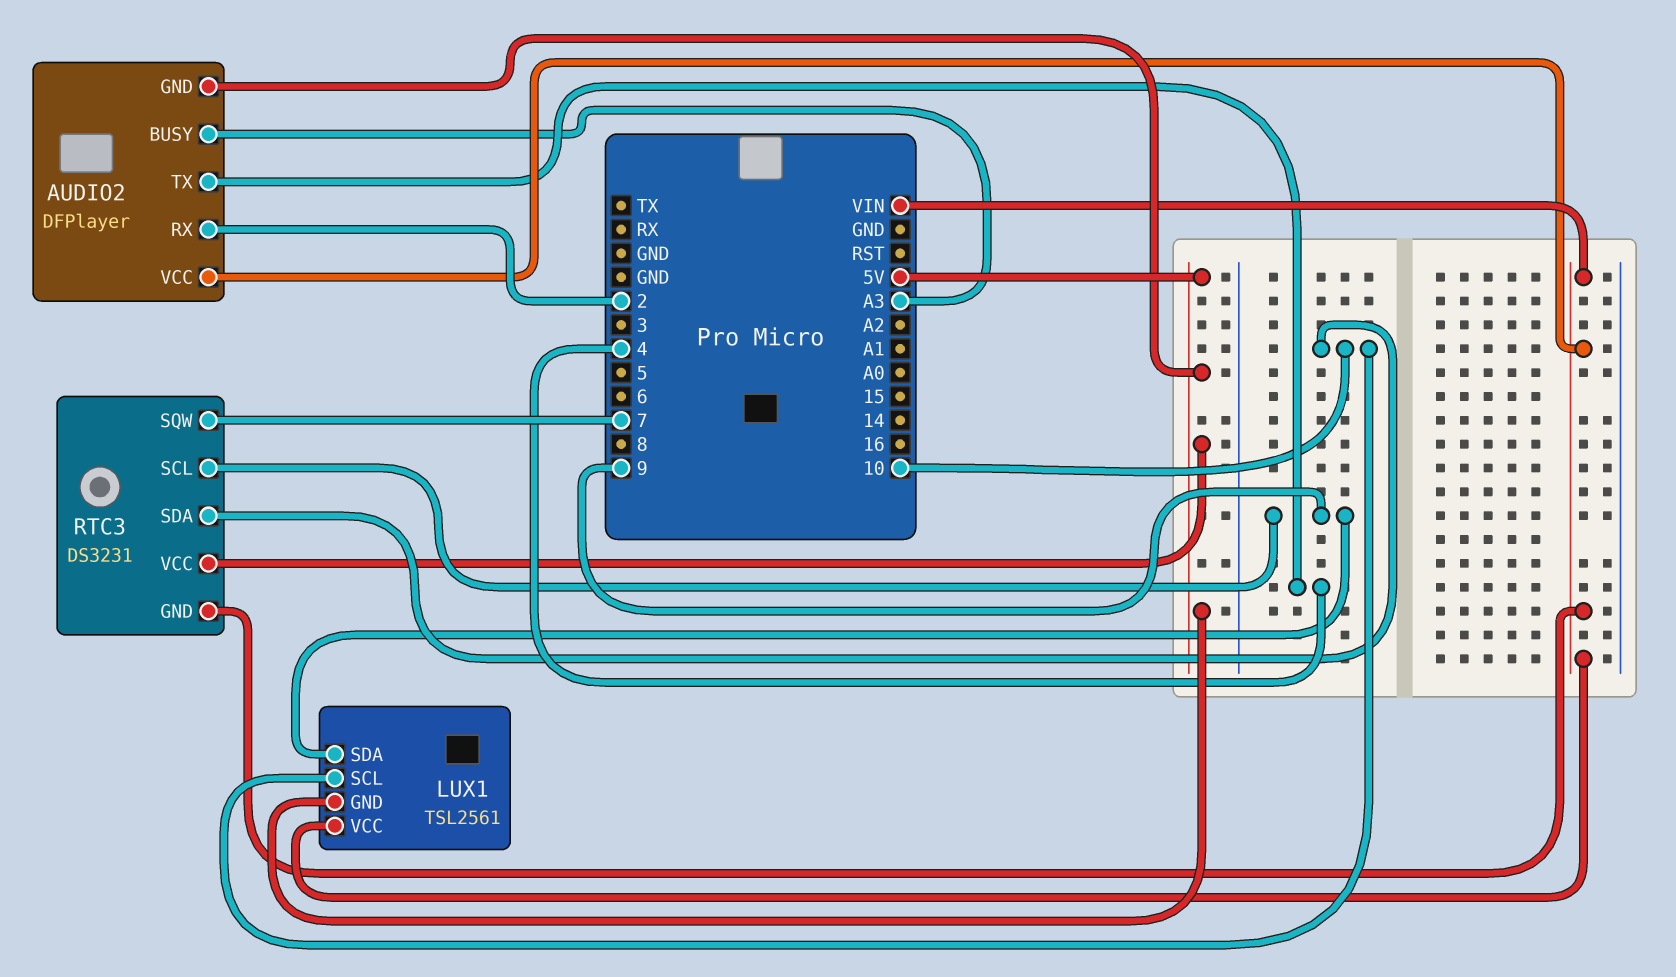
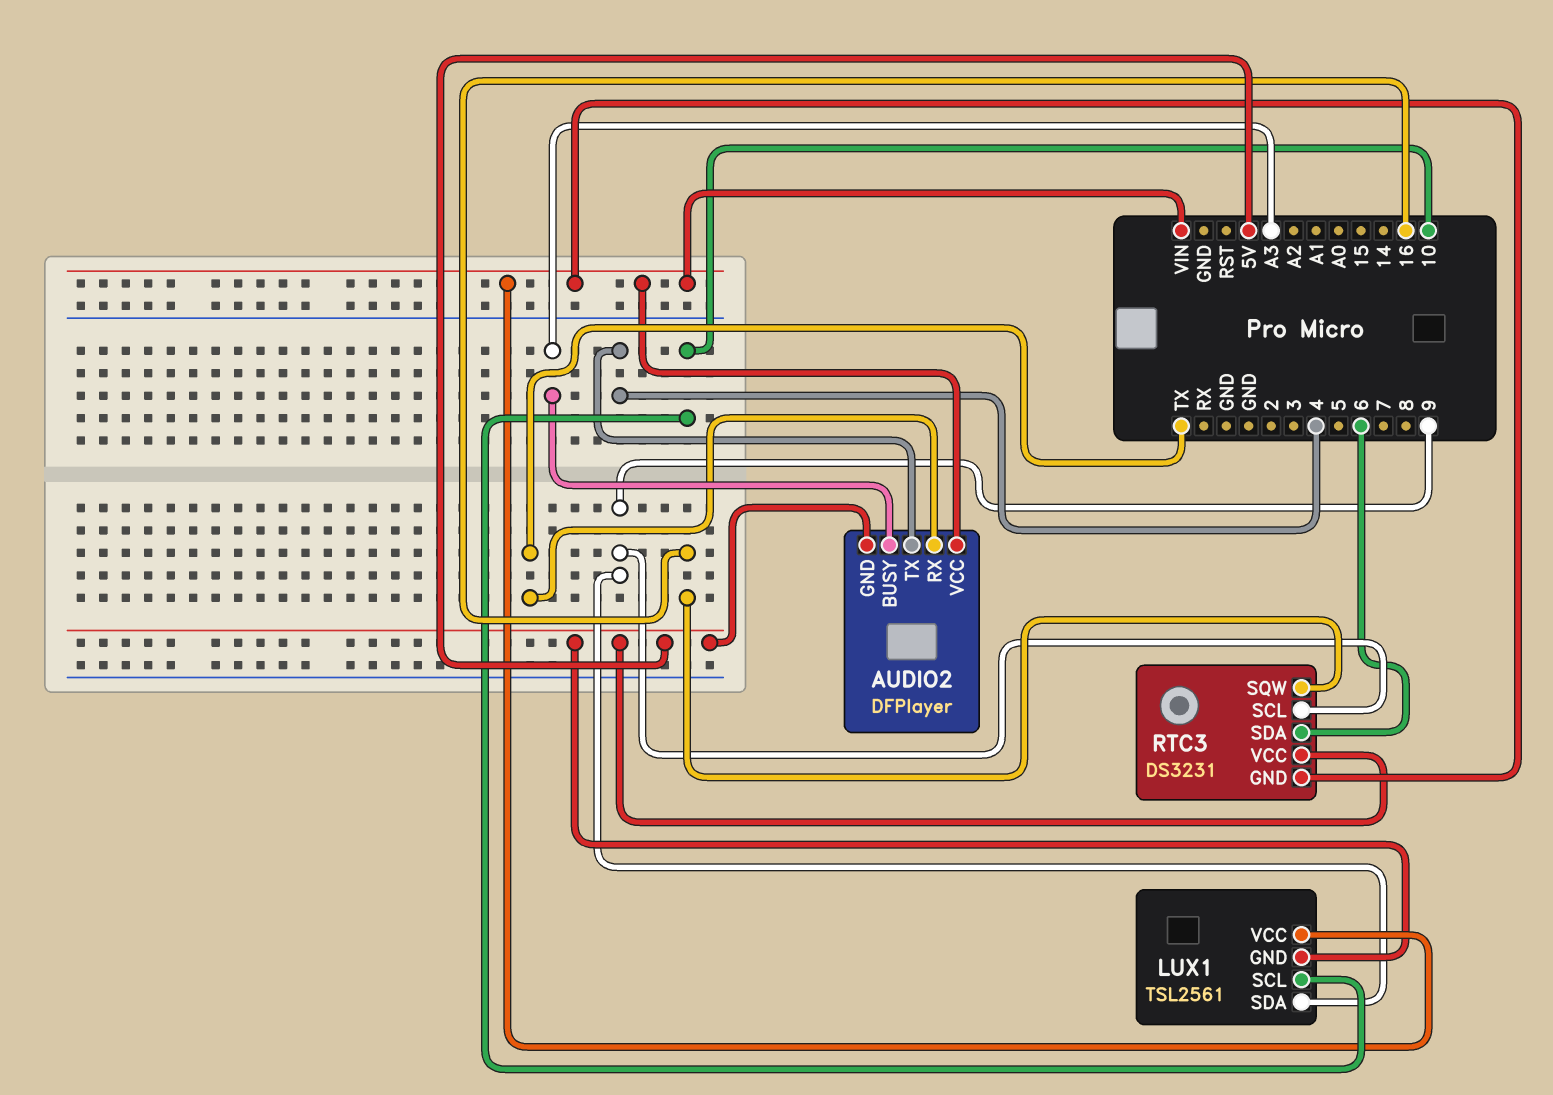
AUDIO2 pin RX: 2 -> TX
RTC3 pin SDA: 10 -> 6
RTC3 pin SQW: 7 -> 16

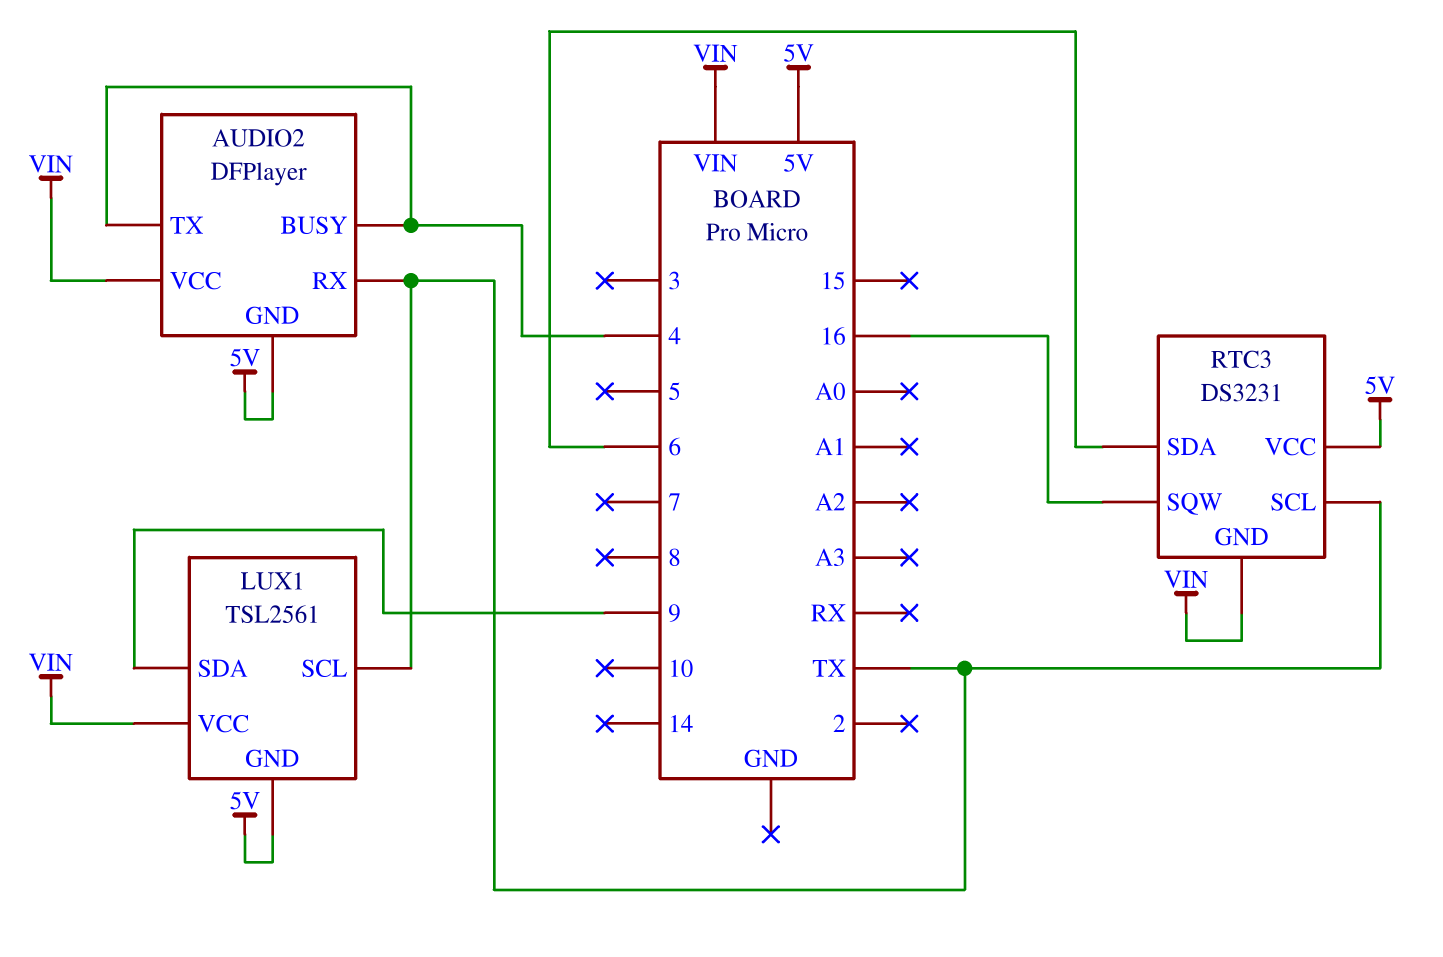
AUDIO2 pin BUSY: A3 -> 4
LUX1 pin SCL: 10 -> TX
RTC3 pin SCL: 9 -> TX

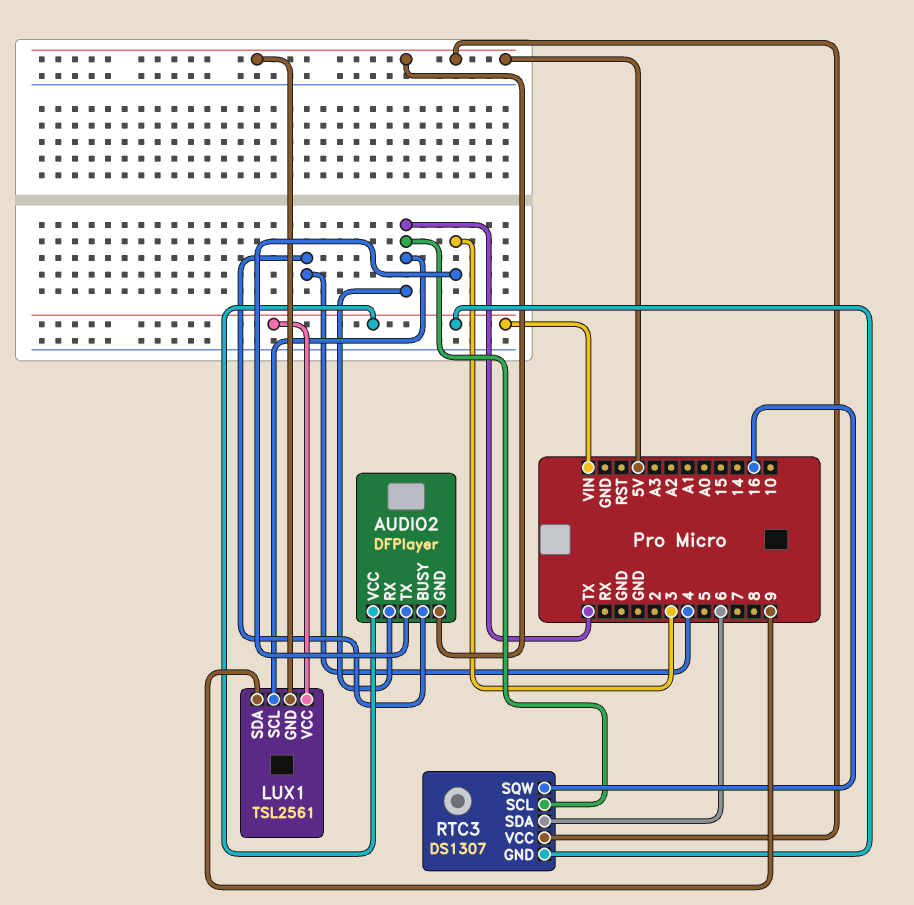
AUDIO2 pin TX: 4 -> 3
RTC3: DS3231 -> DS1307

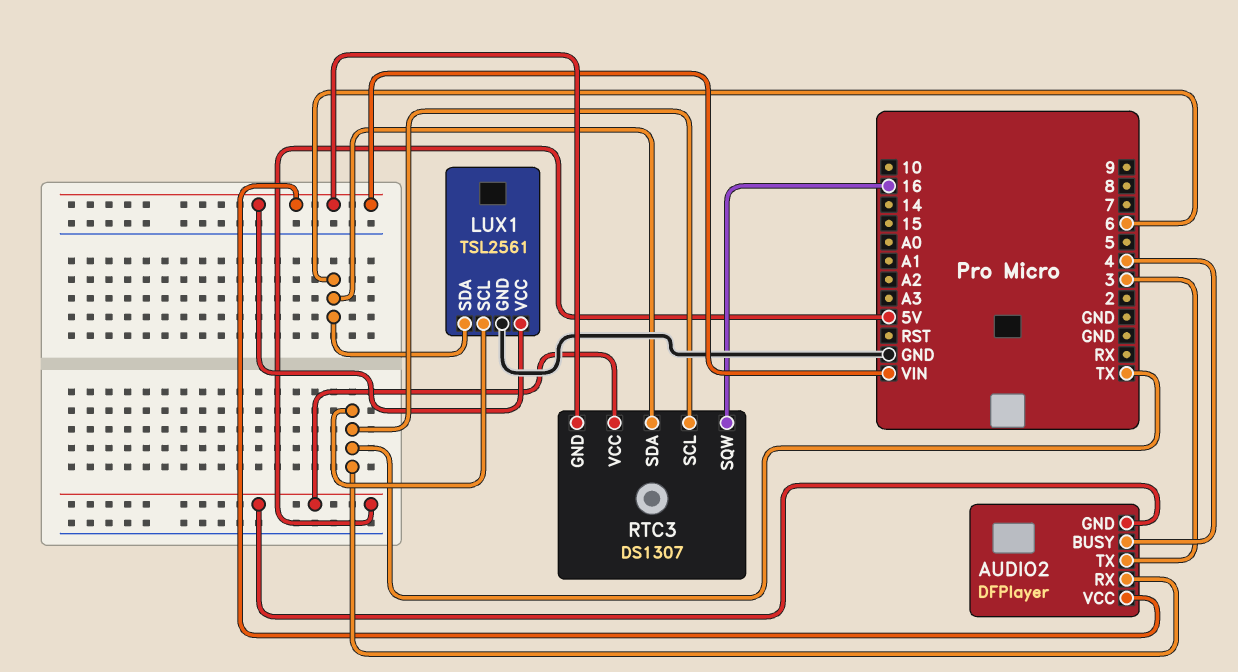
LUX1 pin GND: 5V -> GND
LUX1 pin SDA: 9 -> 6

